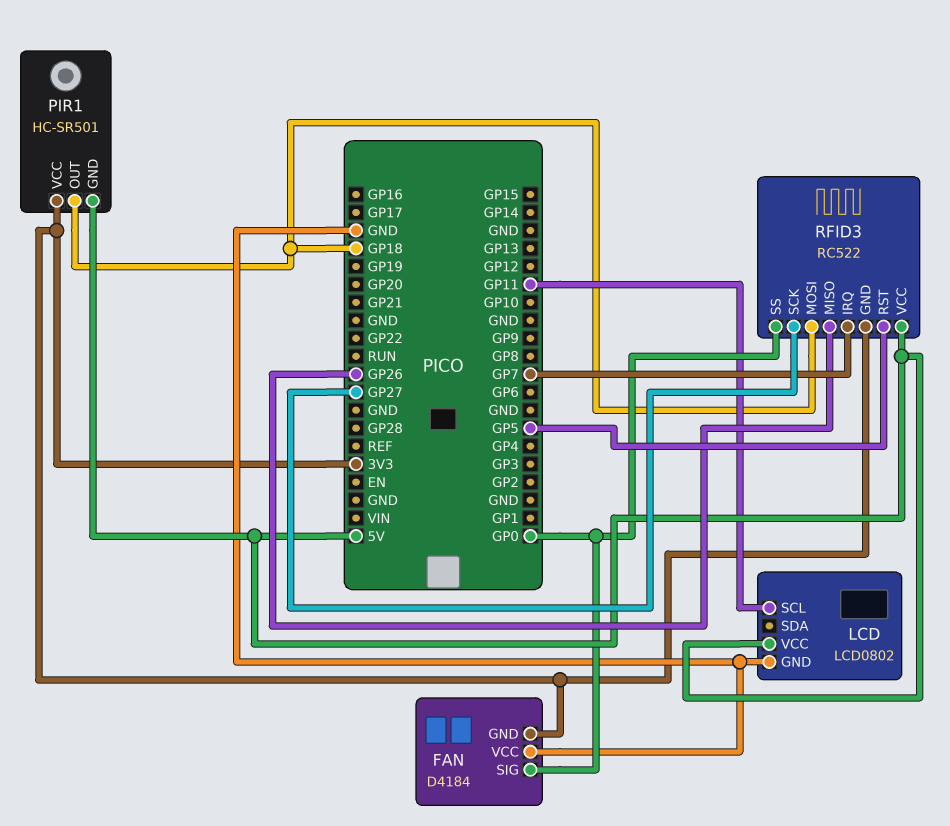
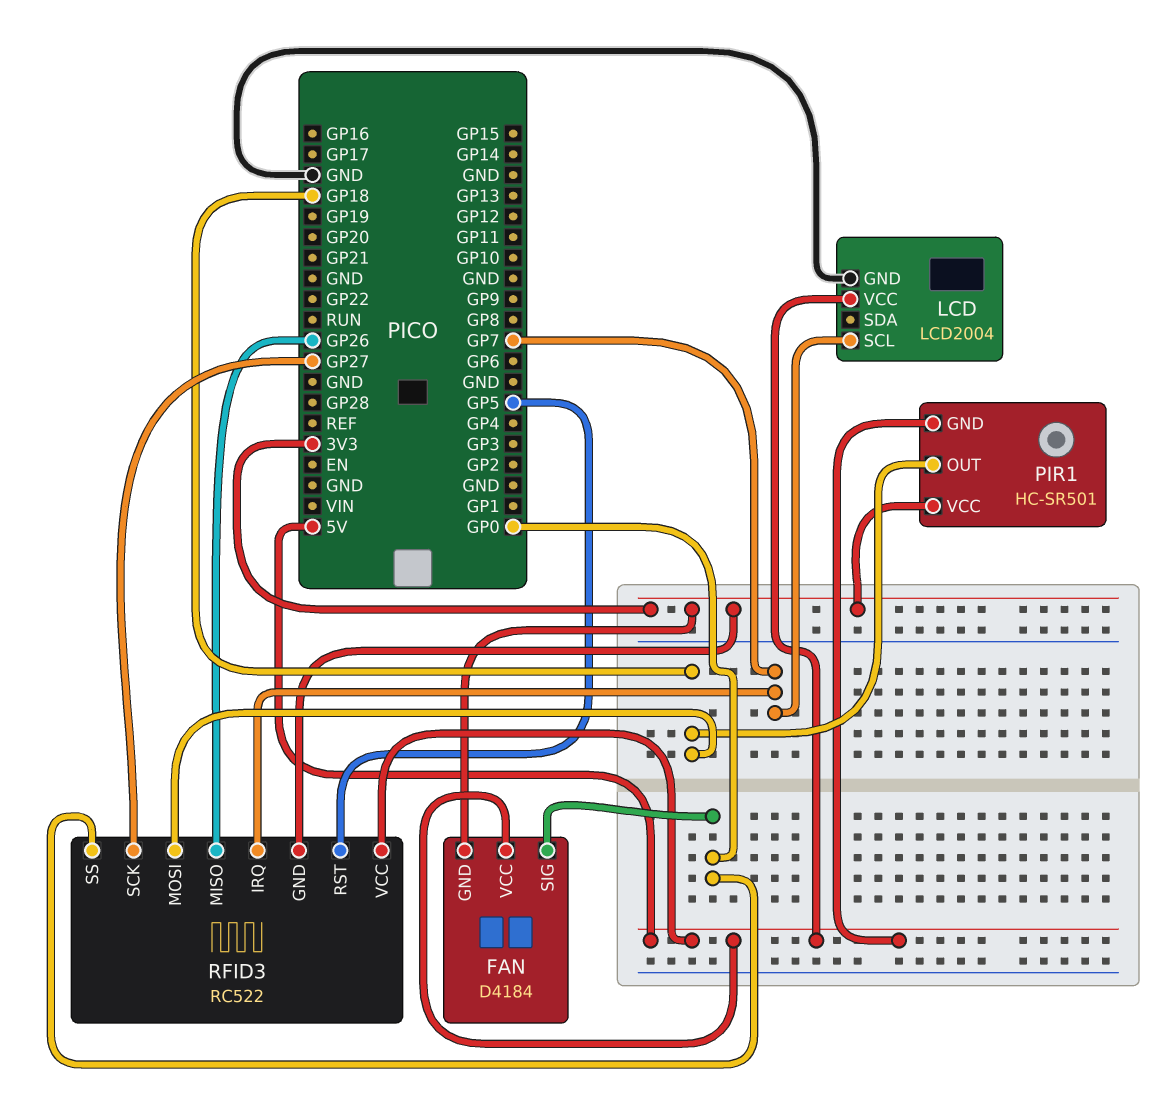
FAN pin VCC: GND -> 5V
LCD: LCD0802 -> LCD2004
LCD pin SCL: GP11 -> GP7

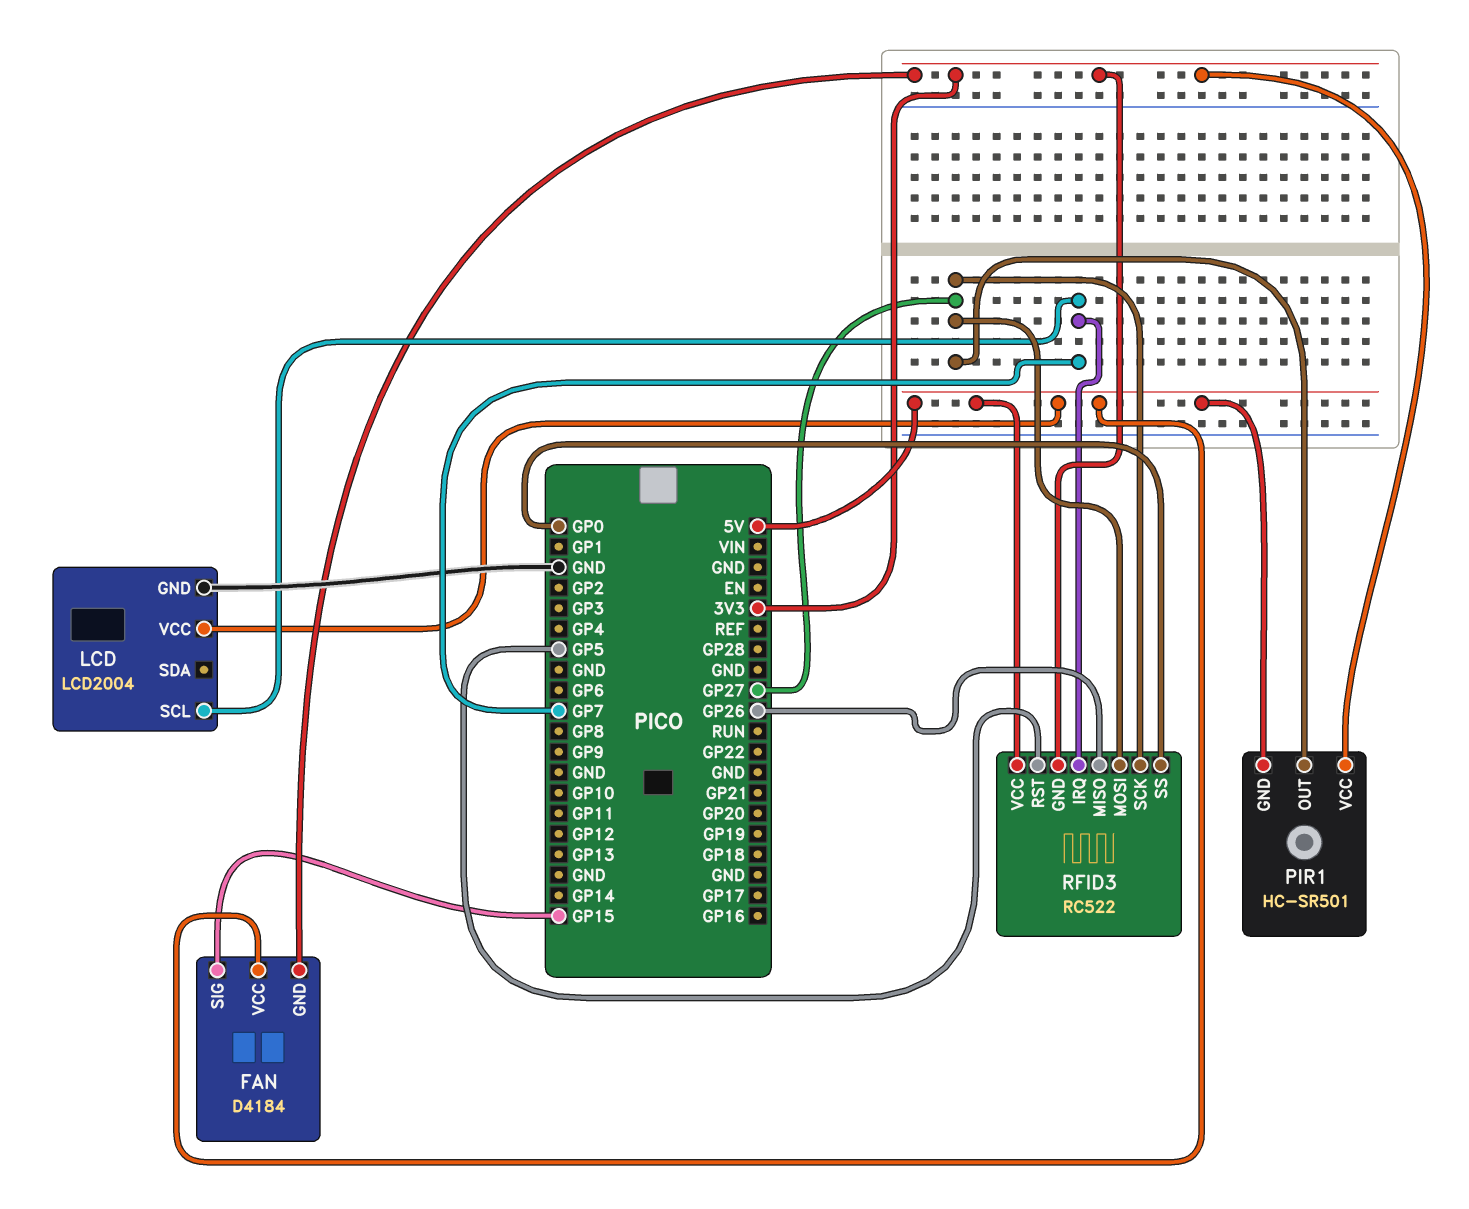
FAN pin SIG: GP0 -> GP15
PIR1 pin OUT: GP18 -> GP27
RFID3 pin MOSI: GP18 -> GP27

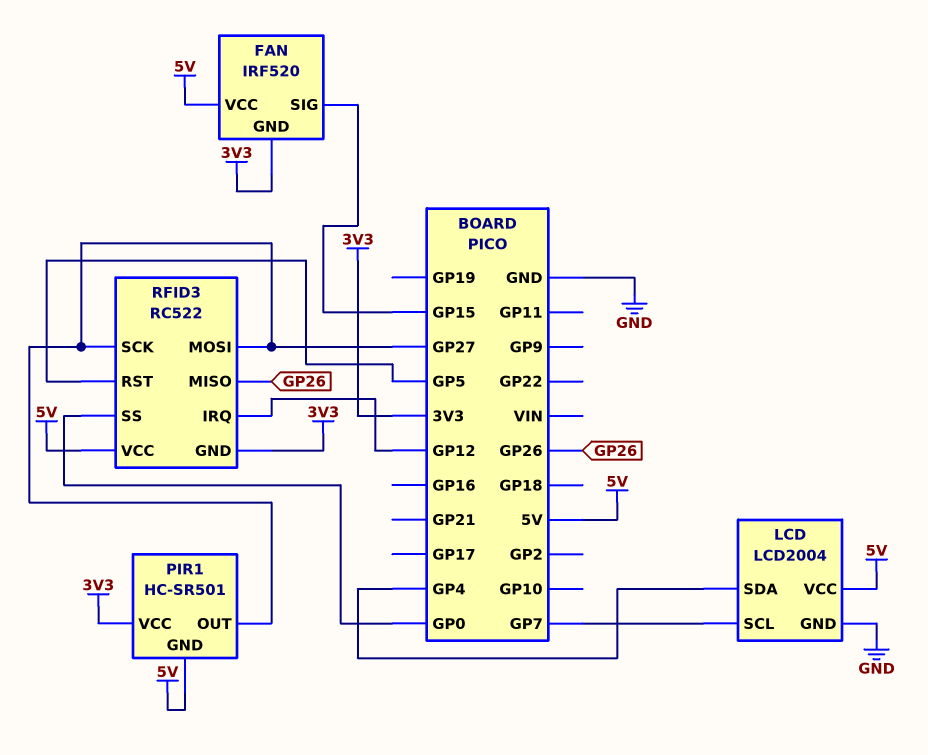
FAN: D4184 -> IRF520
LCD pin SDA: none -> GP4
RFID3 pin IRQ: GP7 -> GP12

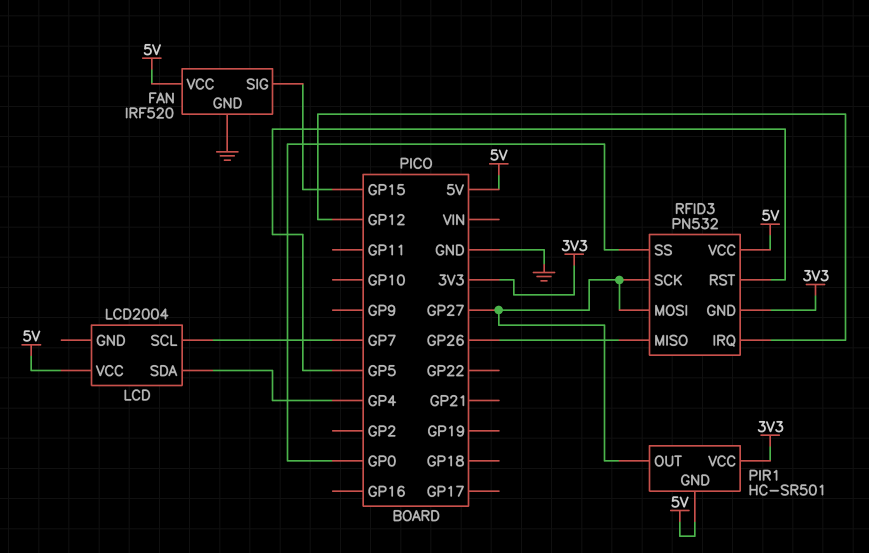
FAN pin GND: 3V3 -> GND
LCD pin GND: GND -> none
RFID3: RC522 -> PN532

